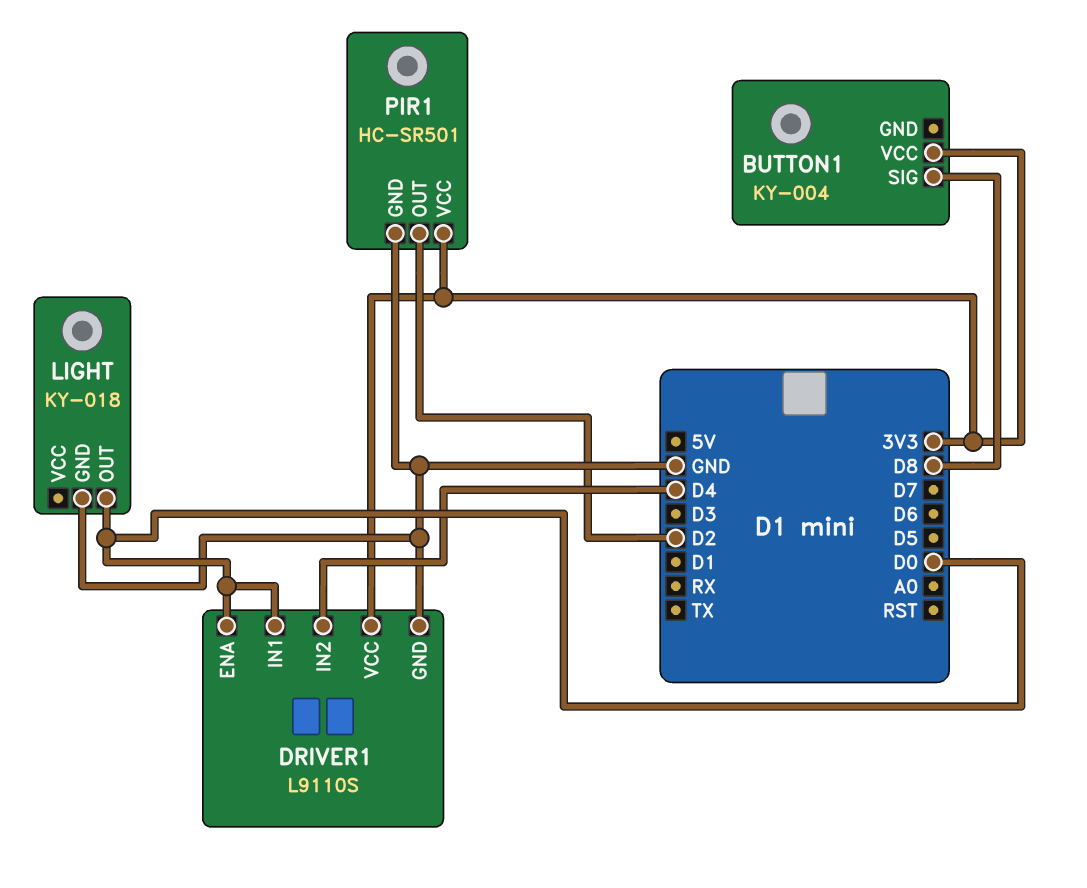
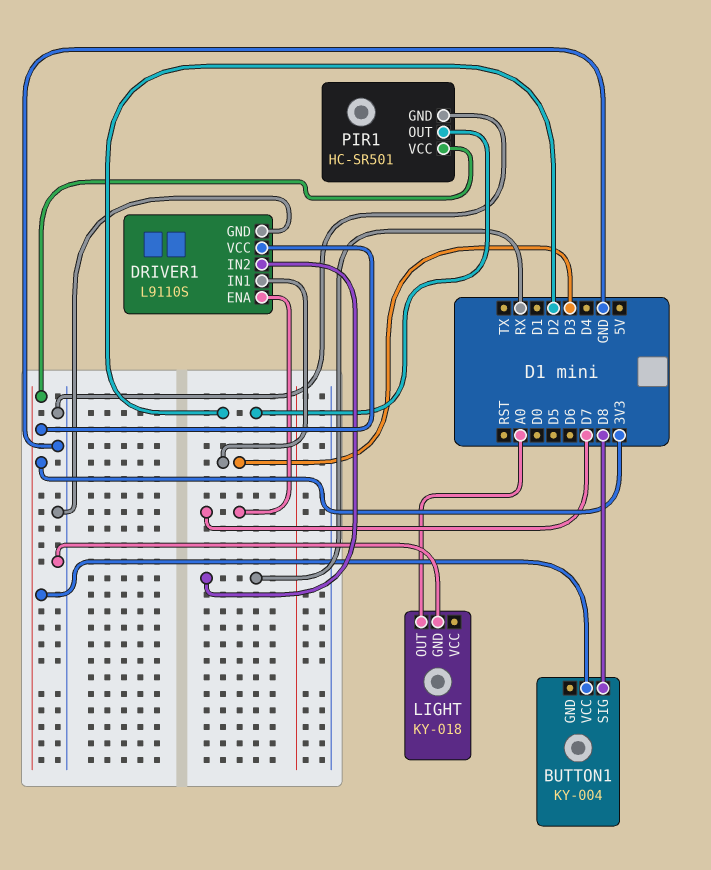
DRIVER1 pin ENA: D0 -> D7
DRIVER1 pin IN1: D0 -> D3
DRIVER1 pin IN2: D4 -> RX
LIGHT pin OUT: D0 -> A0

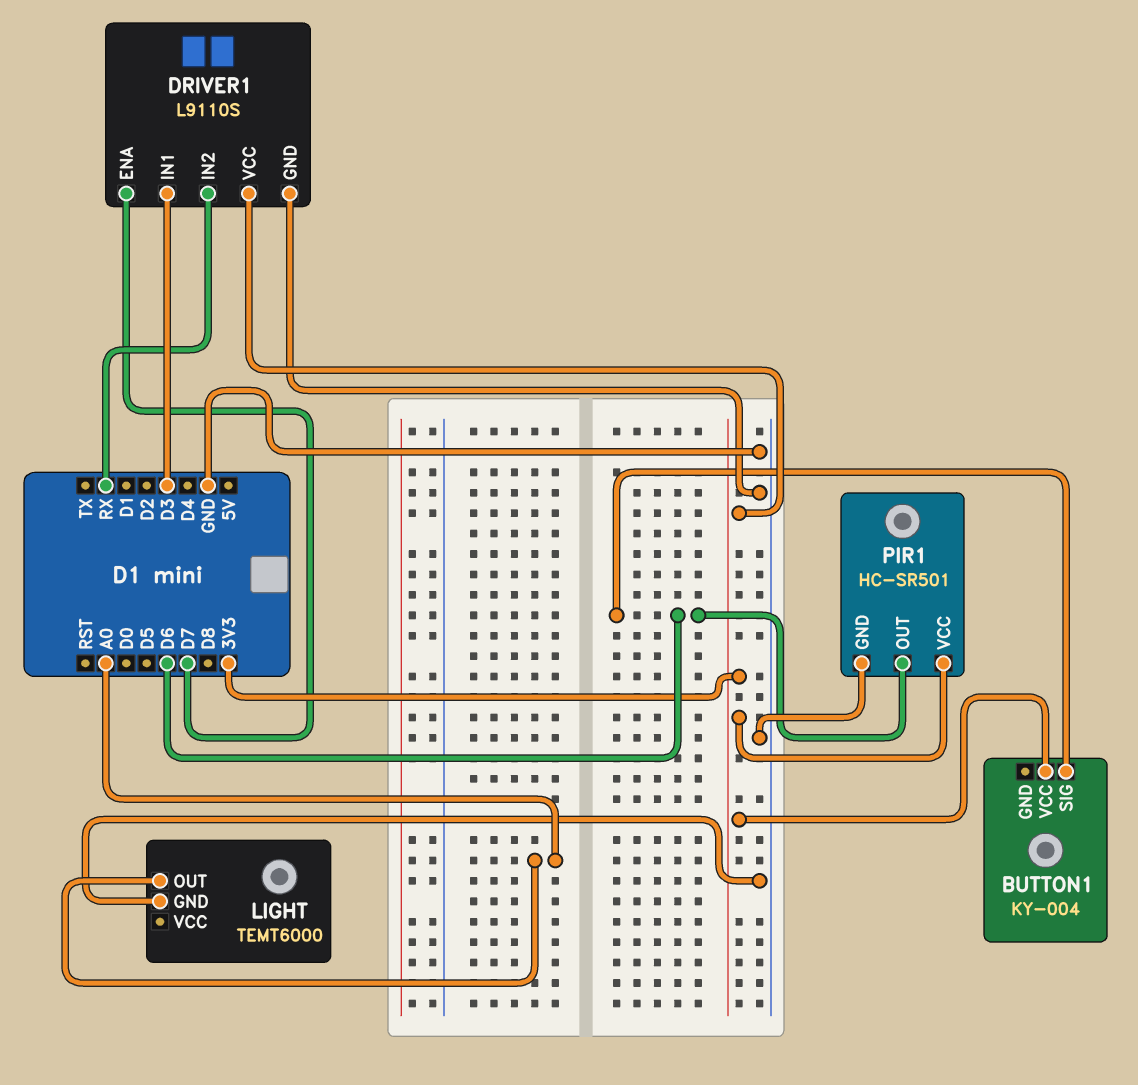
BUTTON1 pin SIG: D8 -> D6
LIGHT: KY-018 -> TEMT6000
PIR1 pin OUT: D2 -> D6

